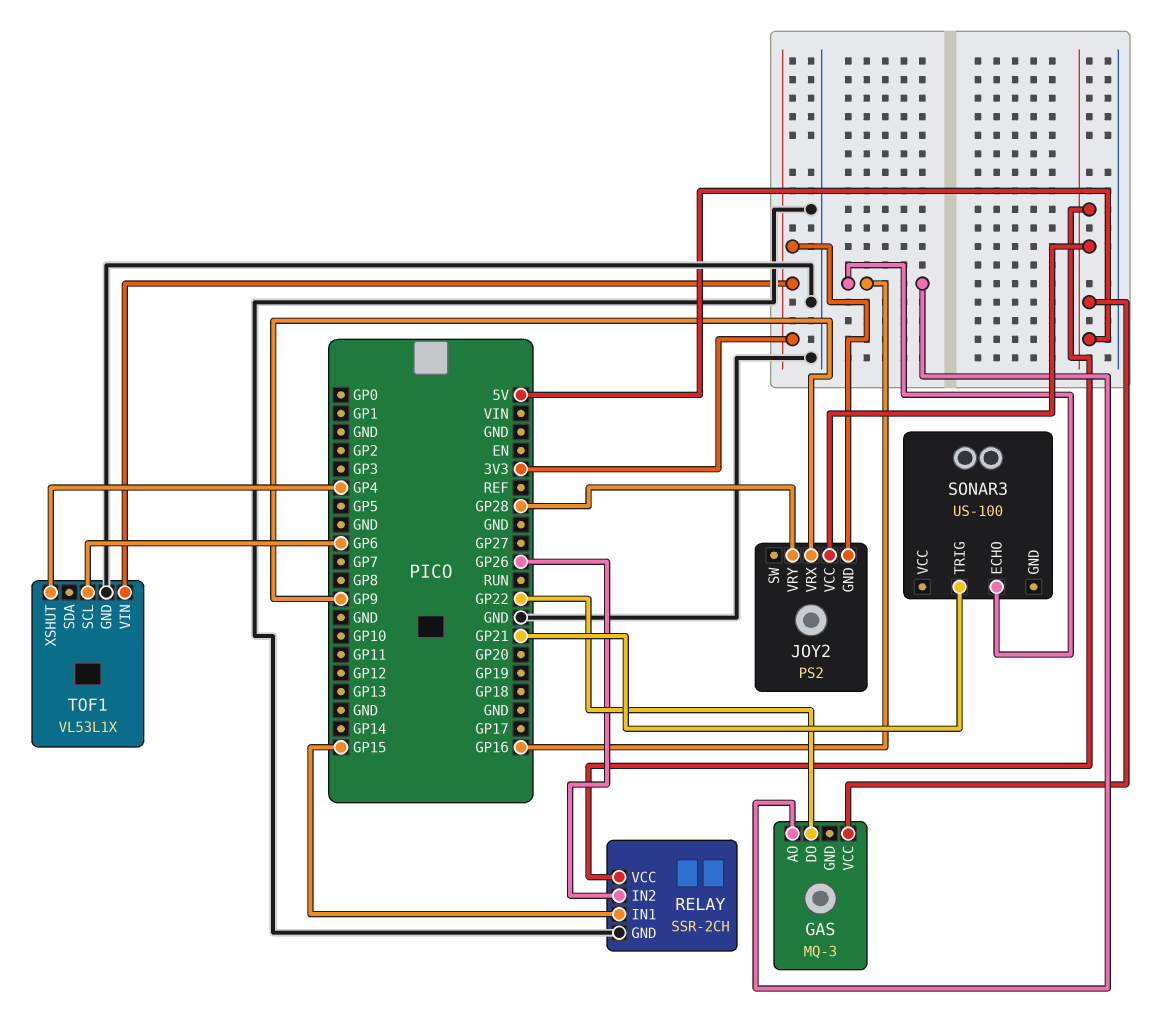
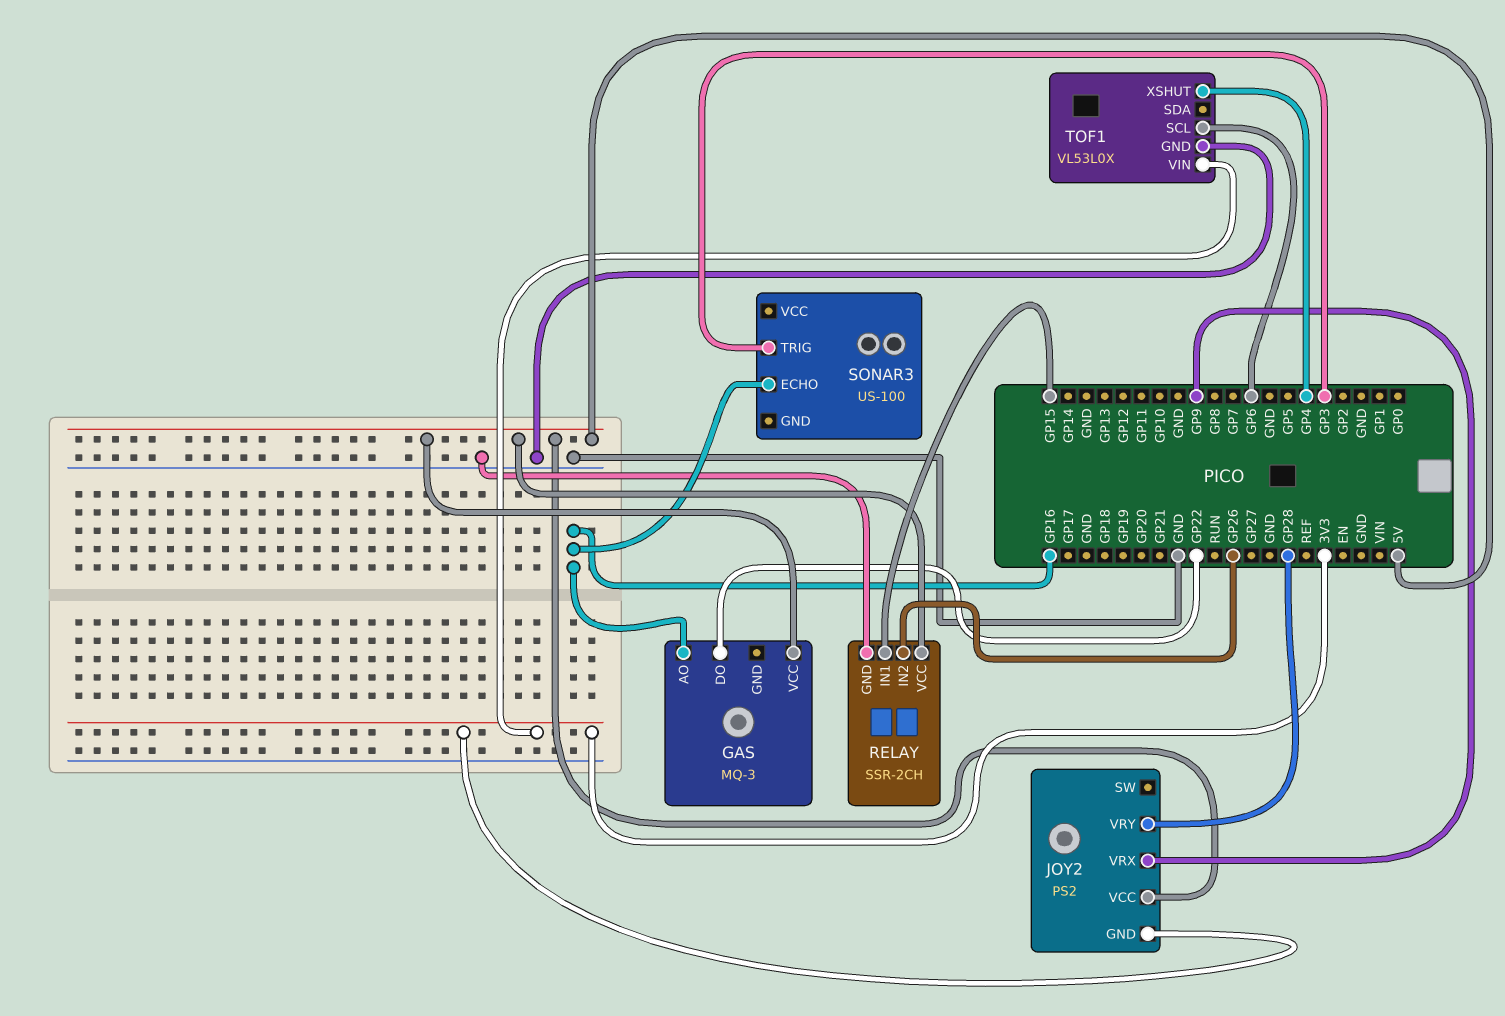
SONAR3 pin TRIG: GP21 -> GP3
TOF1: VL53L1X -> VL53L0X

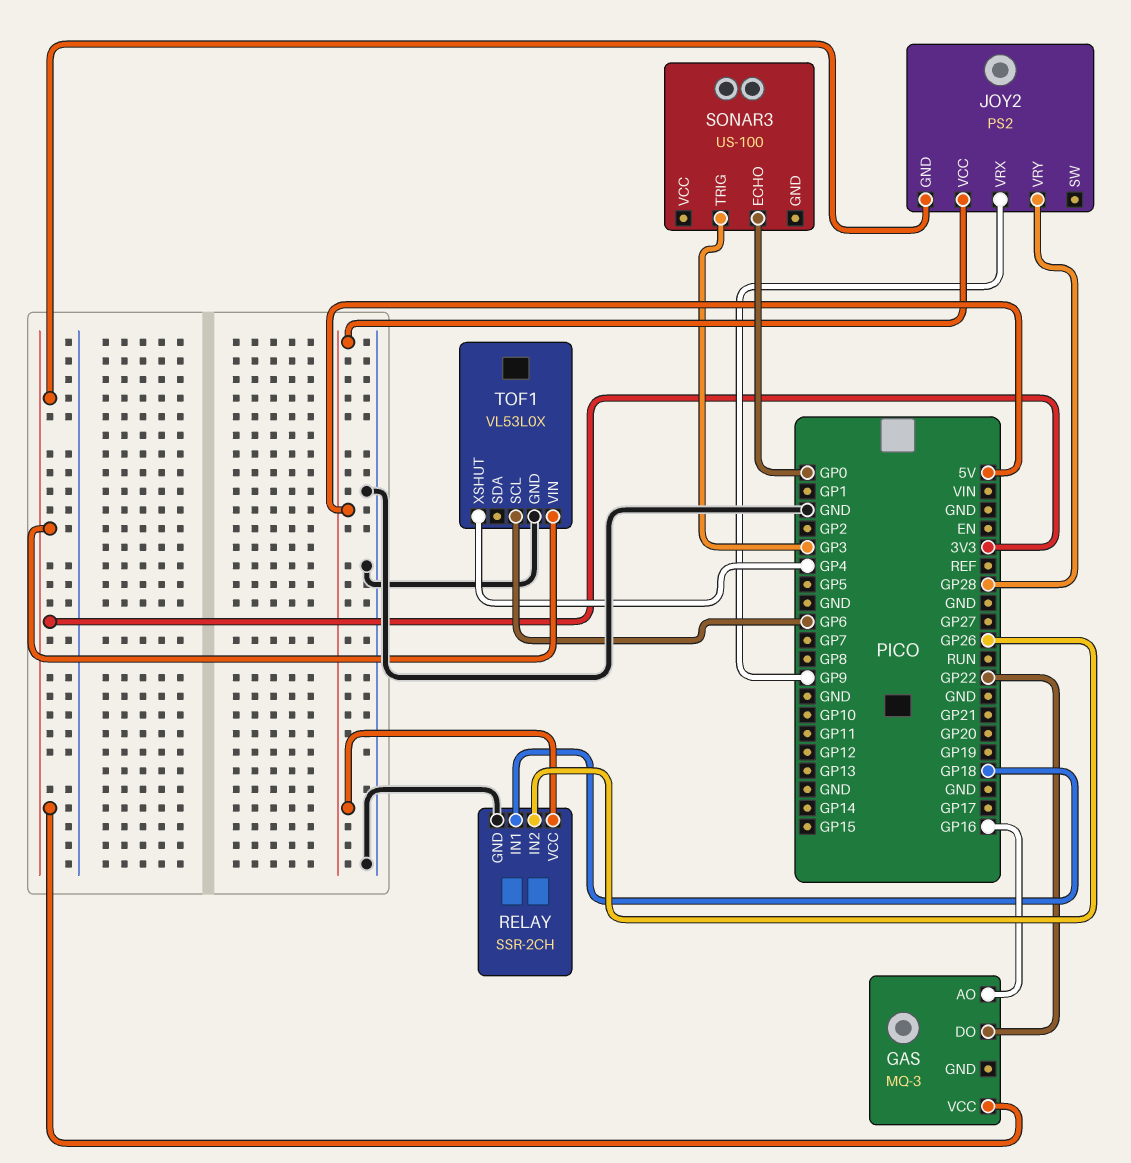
GAS pin VCC: 5V -> 3V3
RELAY pin IN1: GP15 -> GP18
SONAR3 pin ECHO: GP16 -> GP0

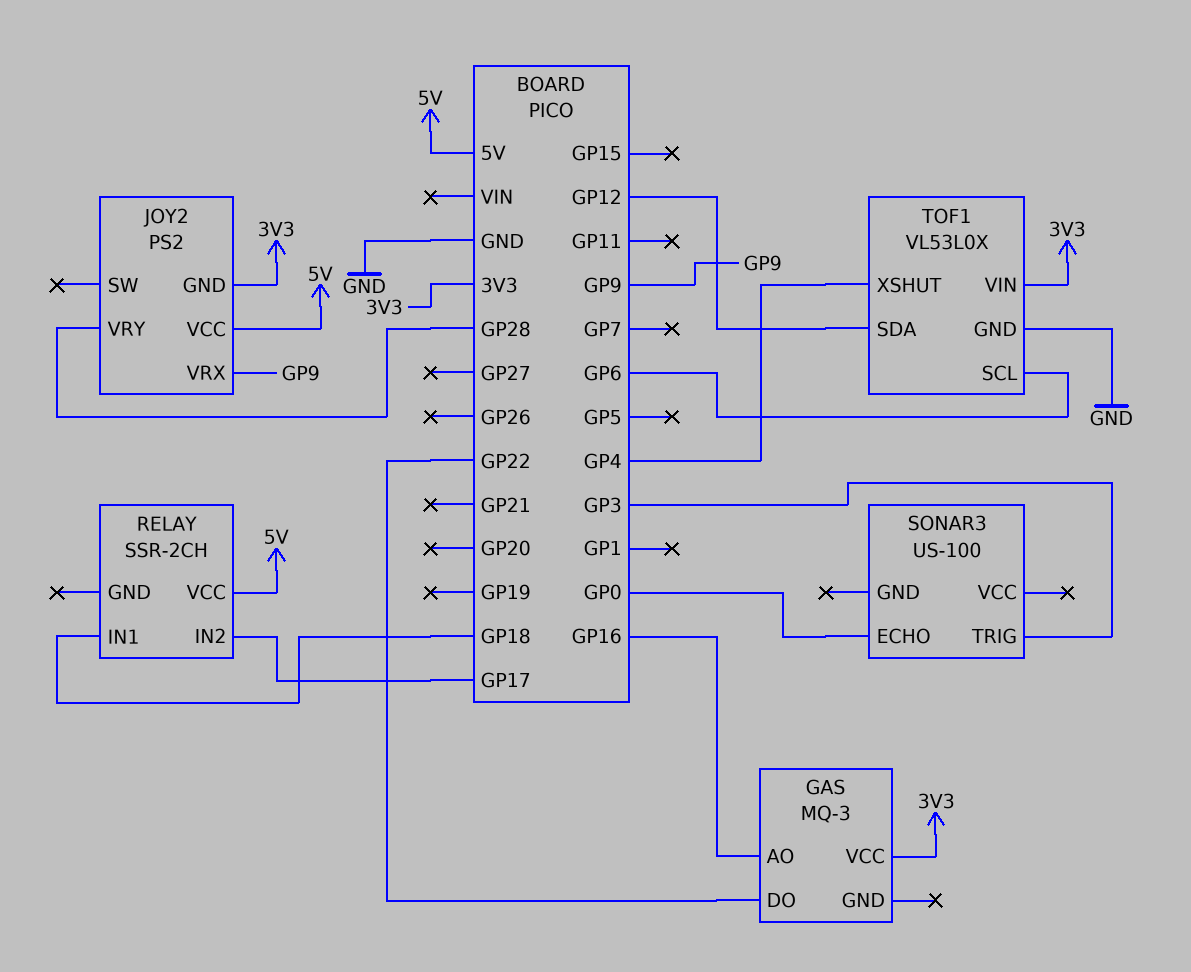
RELAY pin GND: GND -> none
RELAY pin IN2: GP26 -> GP17
TOF1 pin SDA: none -> GP12

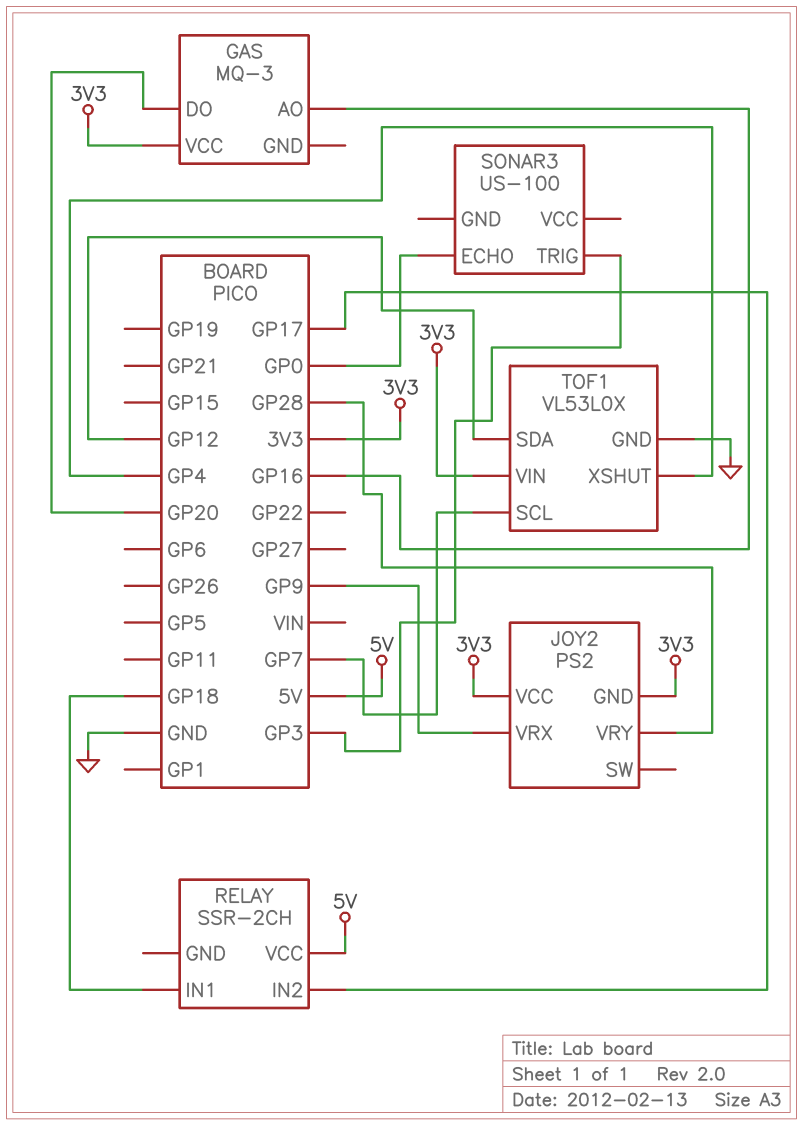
GAS pin DO: GP22 -> GP20
JOY2 pin VCC: 5V -> 3V3
TOF1 pin SCL: GP6 -> GP7

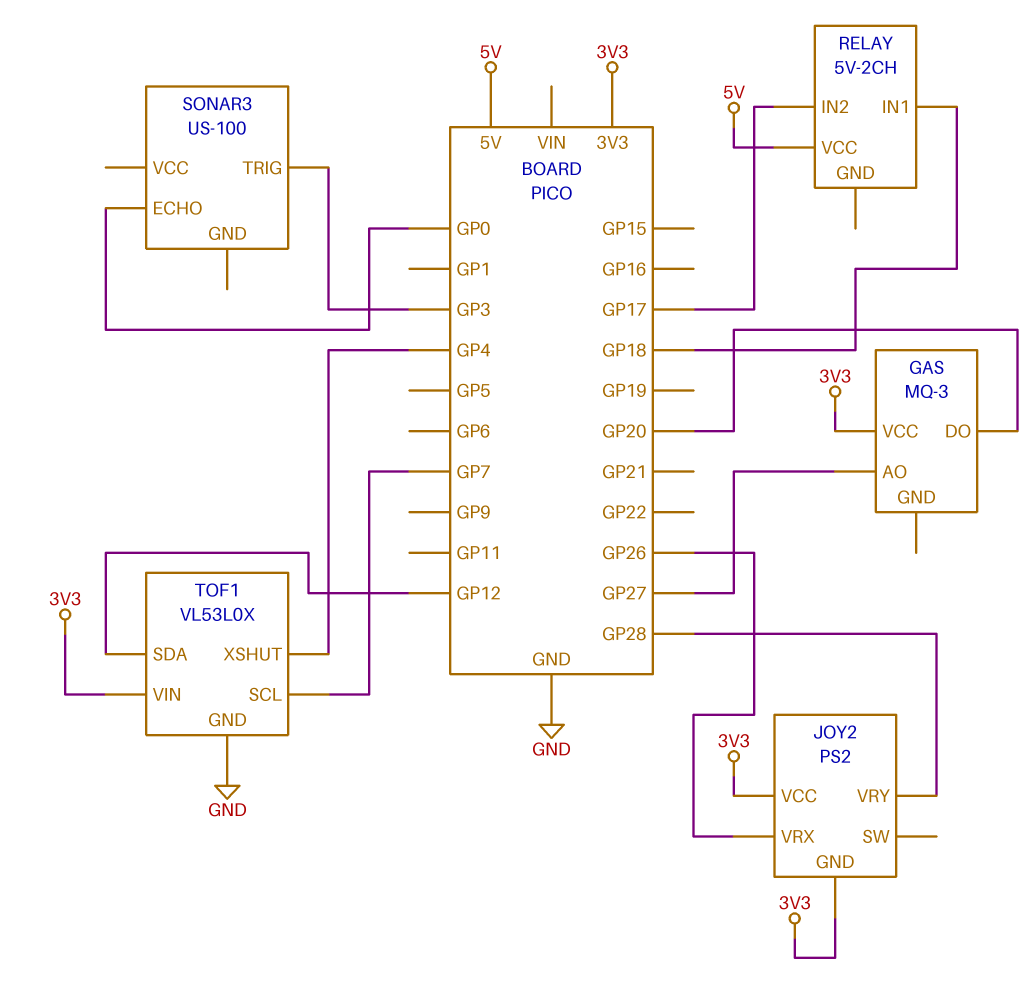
GAS pin AO: GP16 -> GP27
JOY2 pin VRX: GP9 -> GP26
RELAY: SSR-2CH -> 5V-2CH

